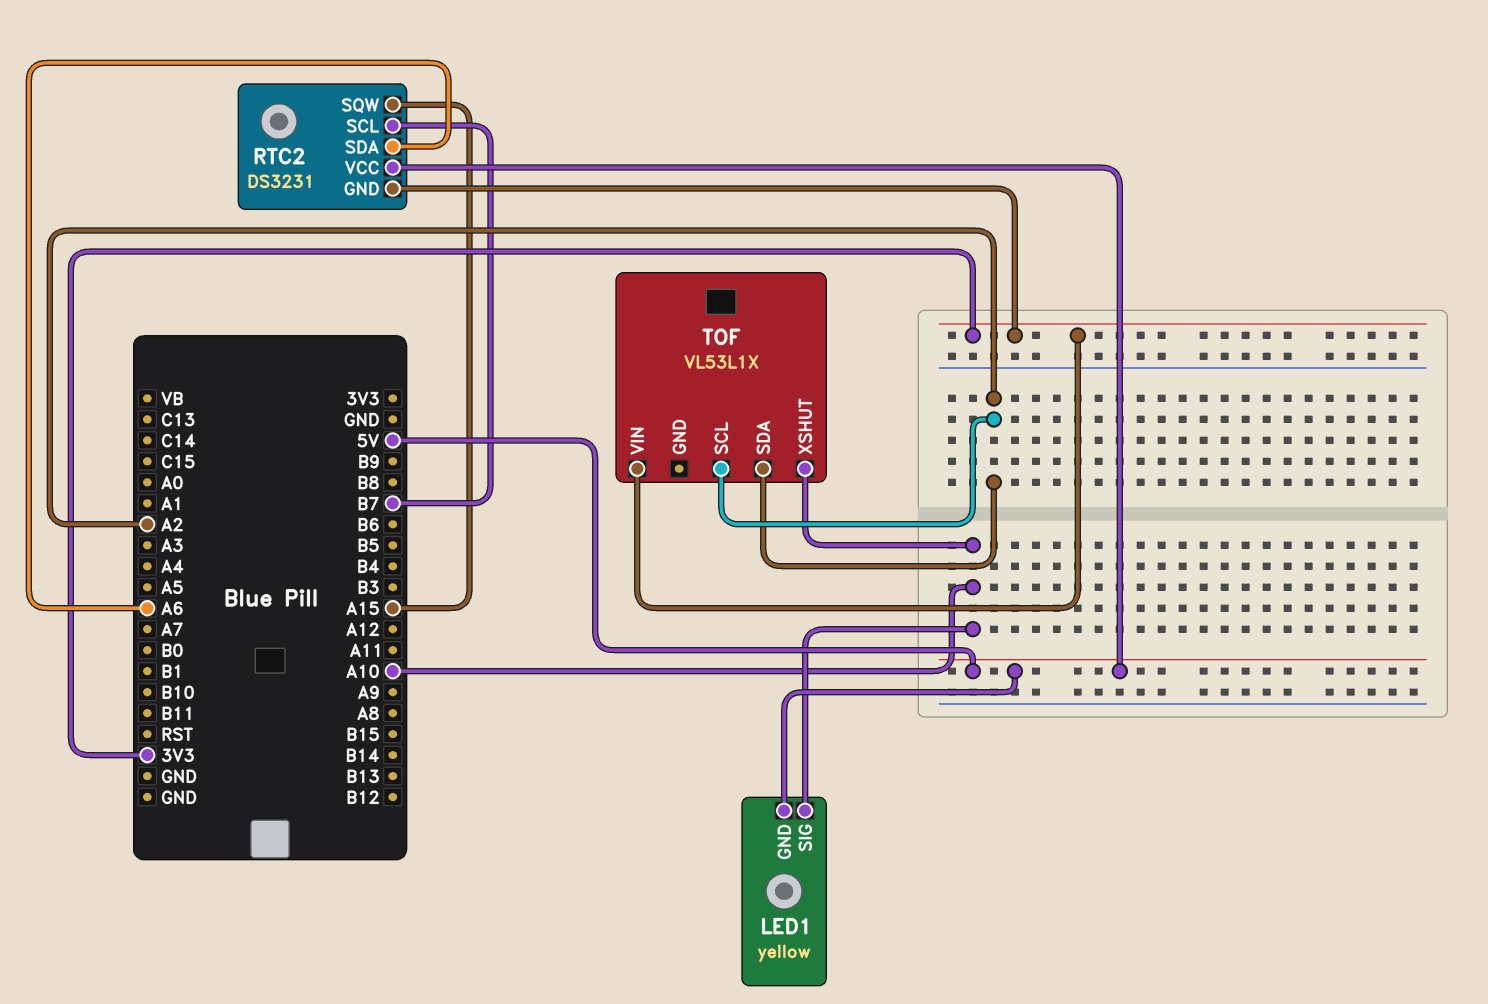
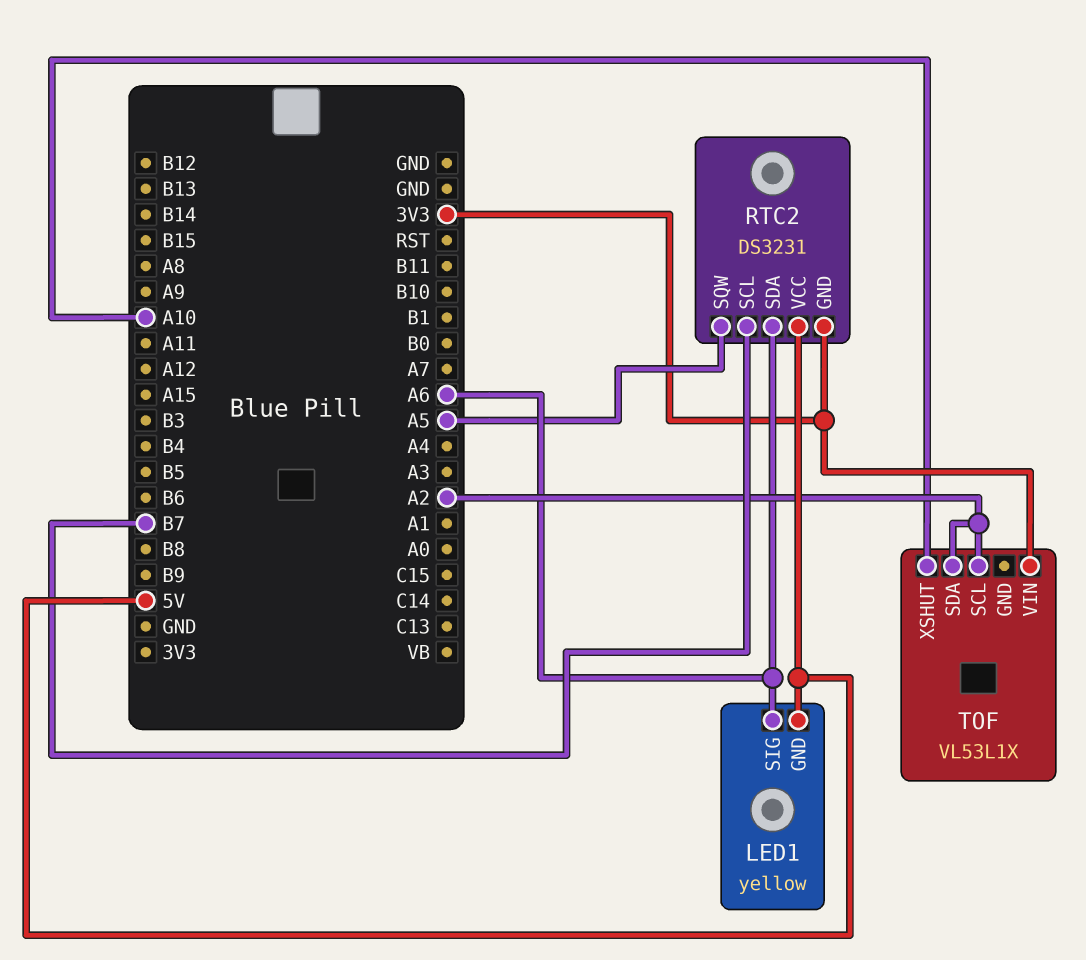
LED1 pin SIG: A10 -> A6
RTC2 pin SQW: A15 -> A5

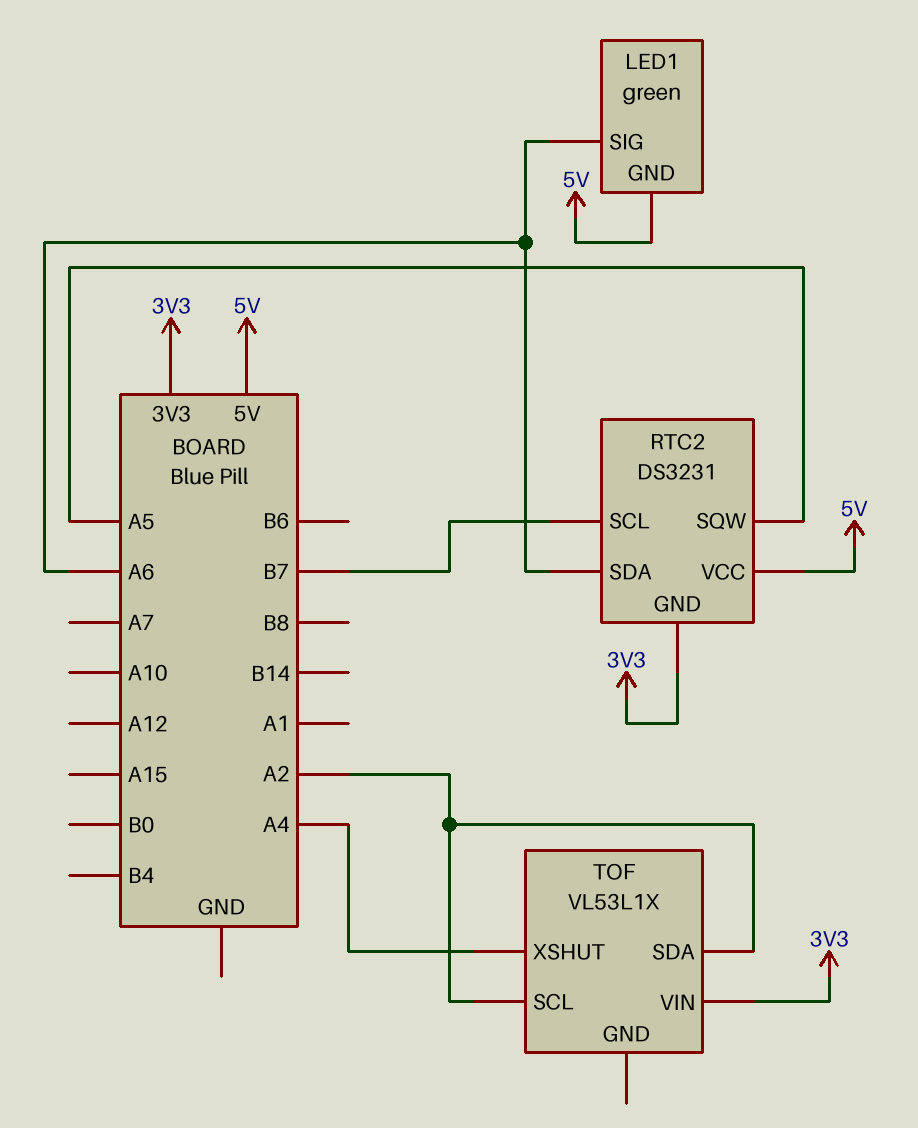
LED1: yellow -> green
TOF pin XSHUT: A10 -> A4

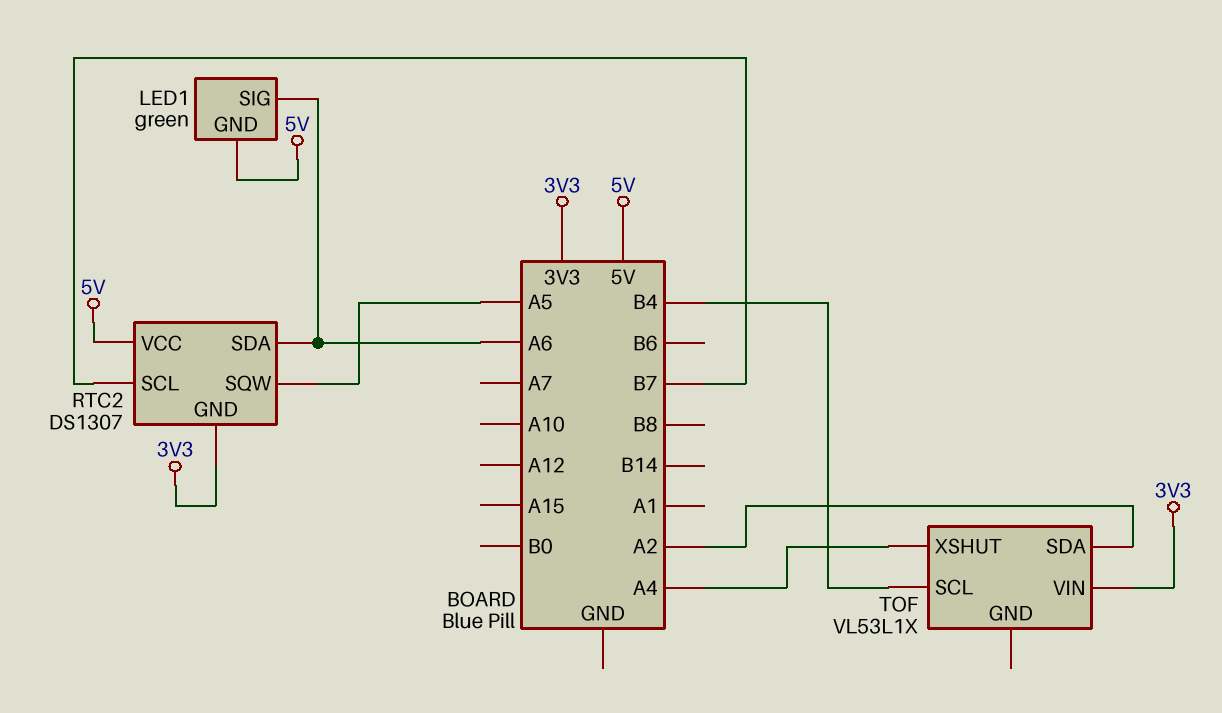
RTC2: DS3231 -> DS1307
TOF pin SCL: A2 -> B4

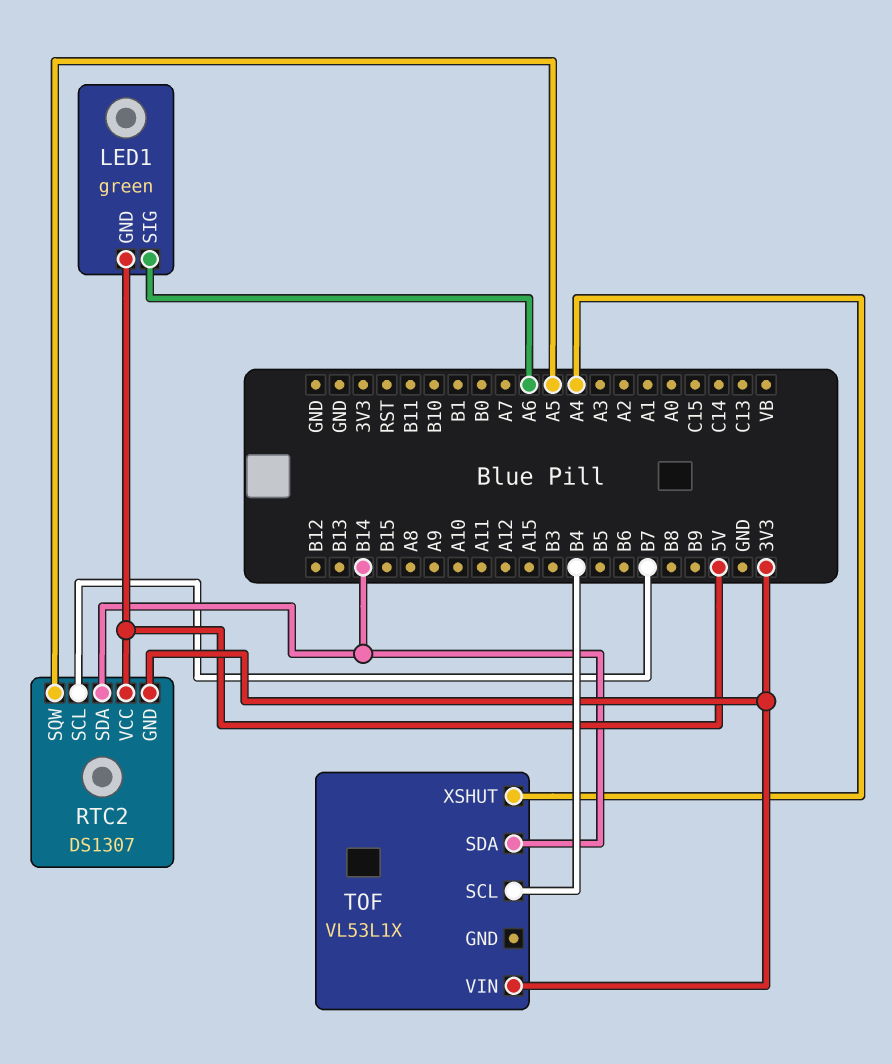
RTC2 pin SDA: A6 -> B14
TOF pin SDA: A2 -> B14

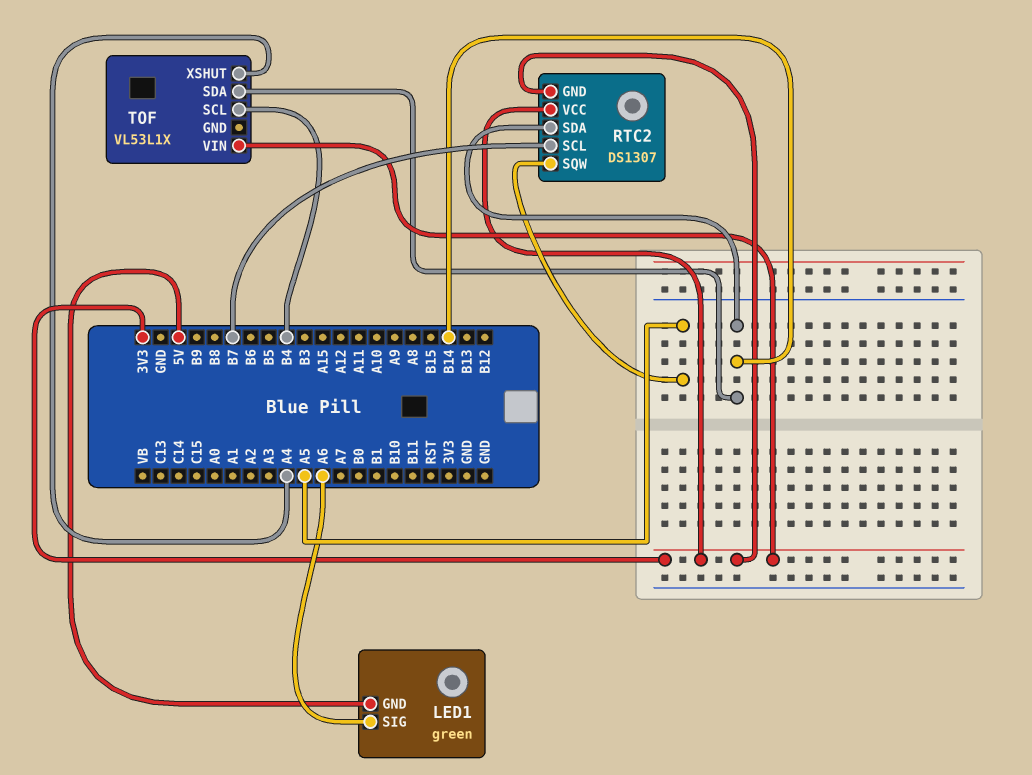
RTC2 pin VCC: 5V -> 3V3

